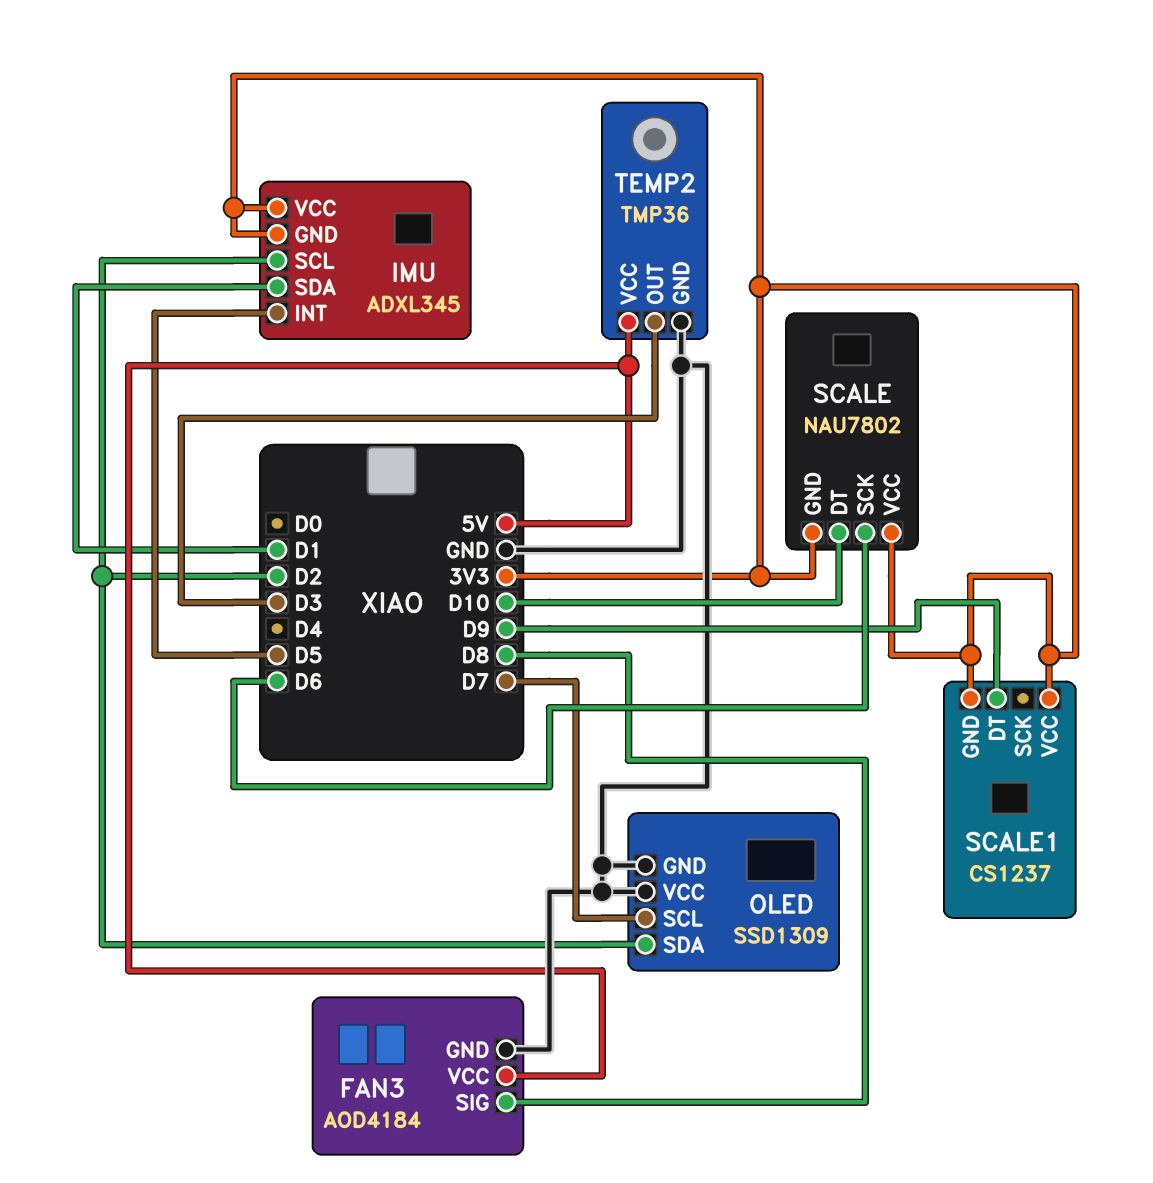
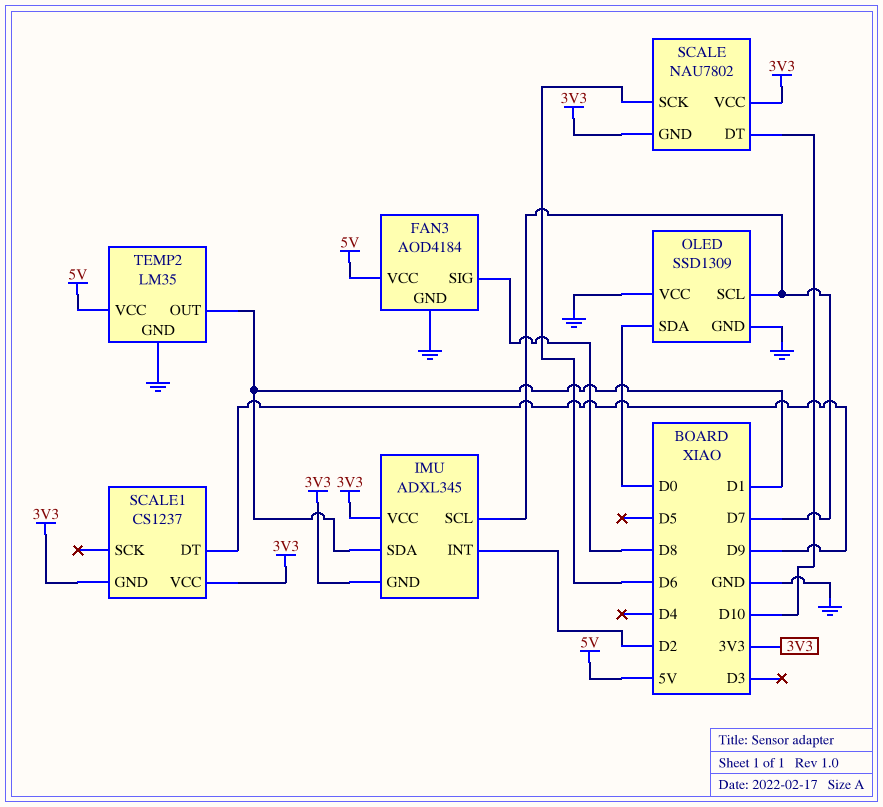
IMU pin INT: D5 -> D2
IMU pin SCL: D2 -> D7
OLED pin SDA: D2 -> D0
TEMP2: TMP36 -> LM35
TEMP2 pin OUT: D3 -> D1

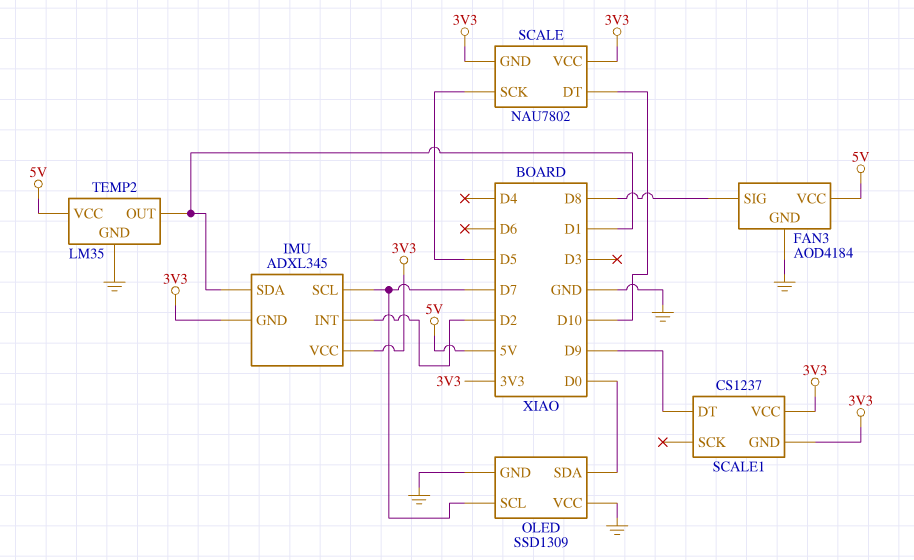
SCALE pin SCK: D6 -> D5

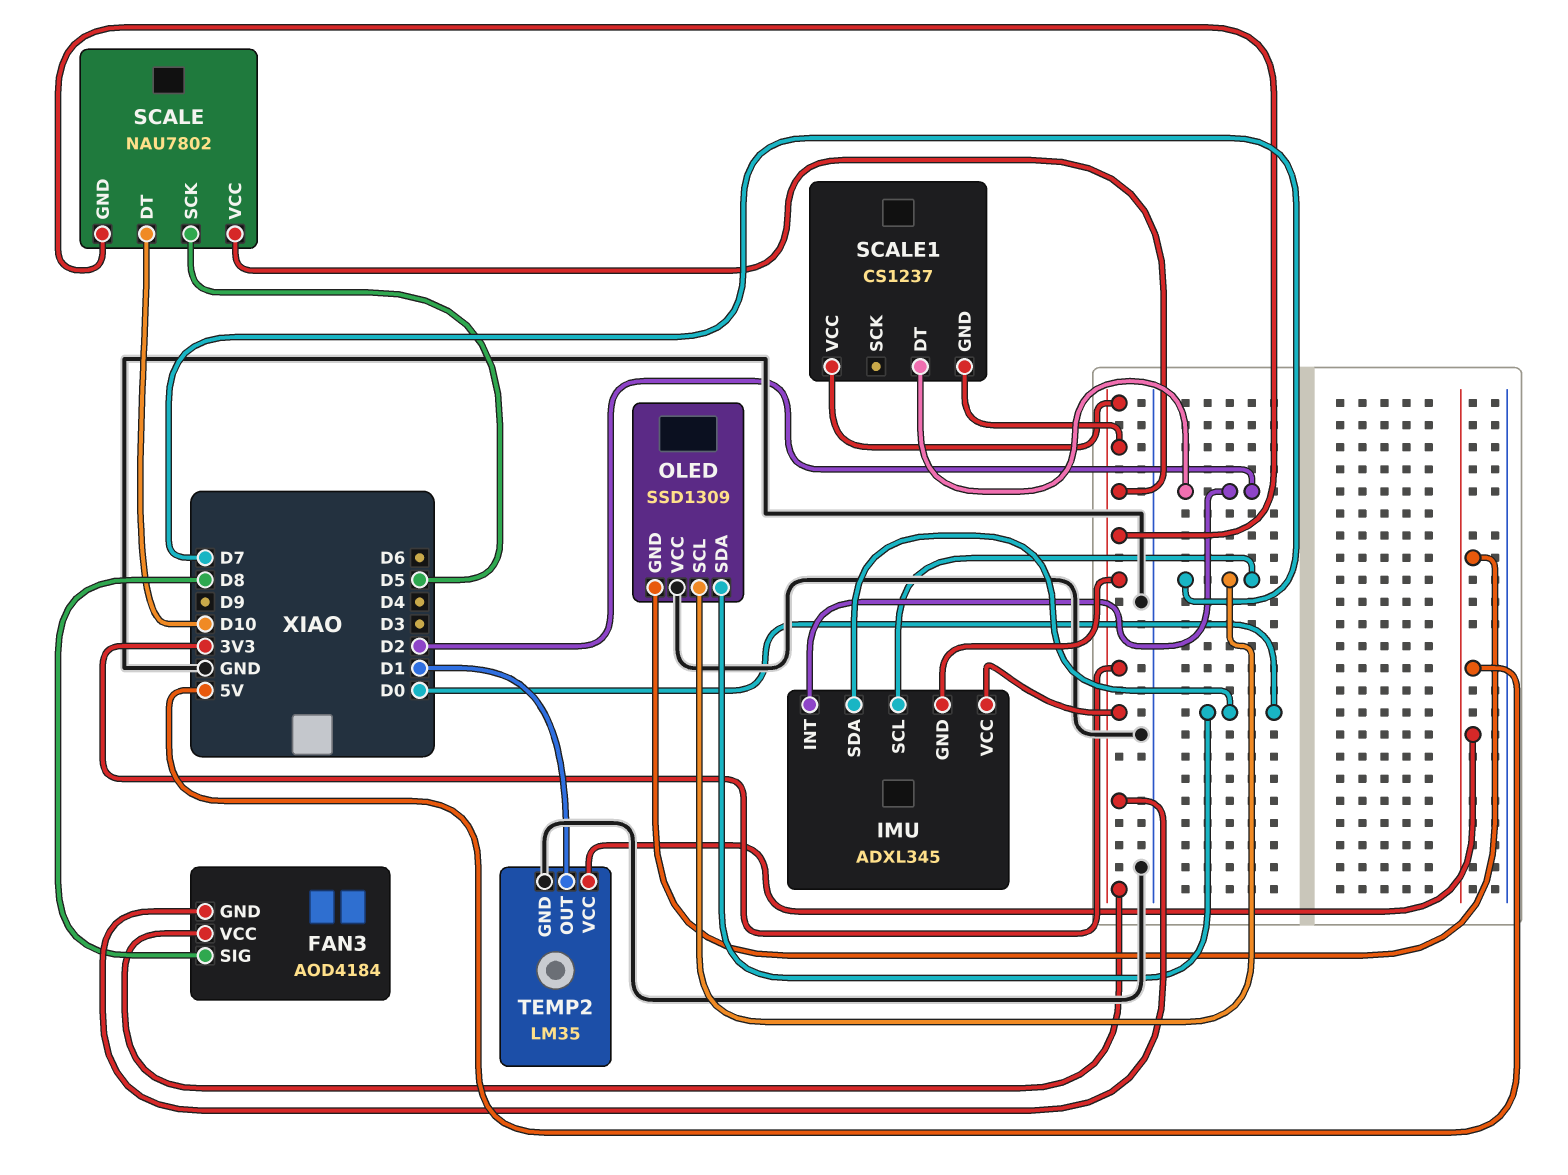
FAN3 pin GND: GND -> 3V3
FAN3 pin VCC: 5V -> 3V3
IMU pin SDA: D1 -> D0
OLED pin GND: GND -> 5V
SCALE1 pin DT: D9 -> D2

